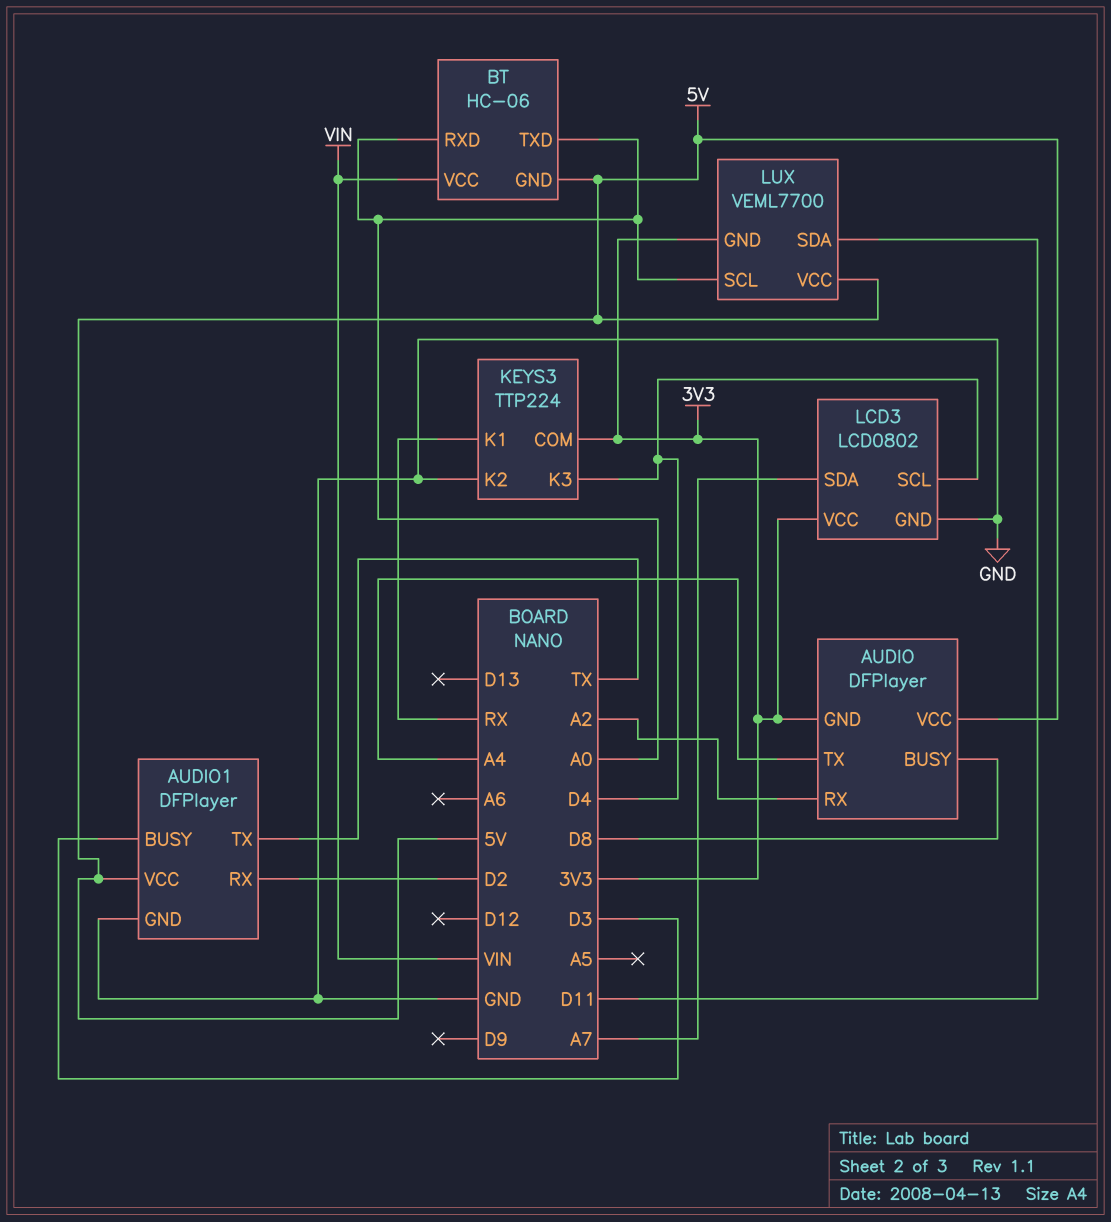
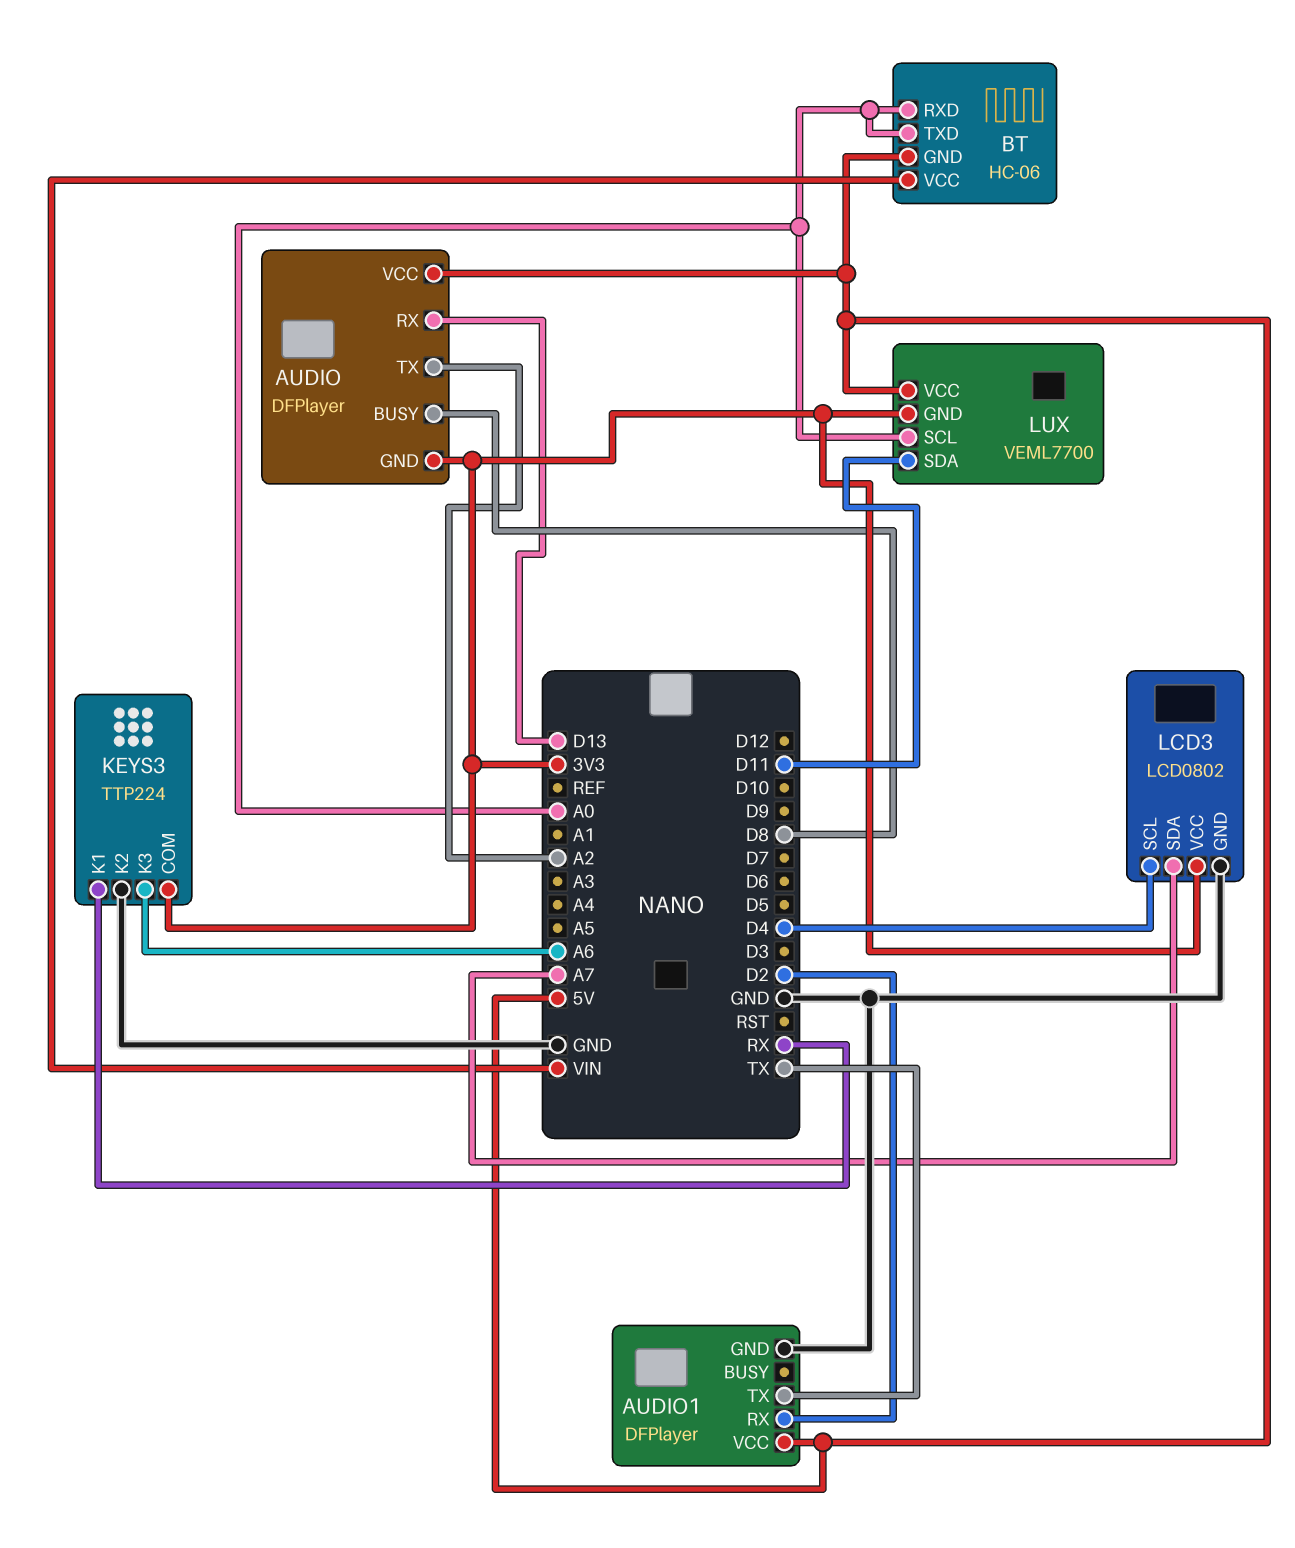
AUDIO pin RX: A2 -> D13
AUDIO pin TX: A4 -> A2
AUDIO1 pin BUSY: D3 -> none
KEYS3 pin K3: D4 -> A6

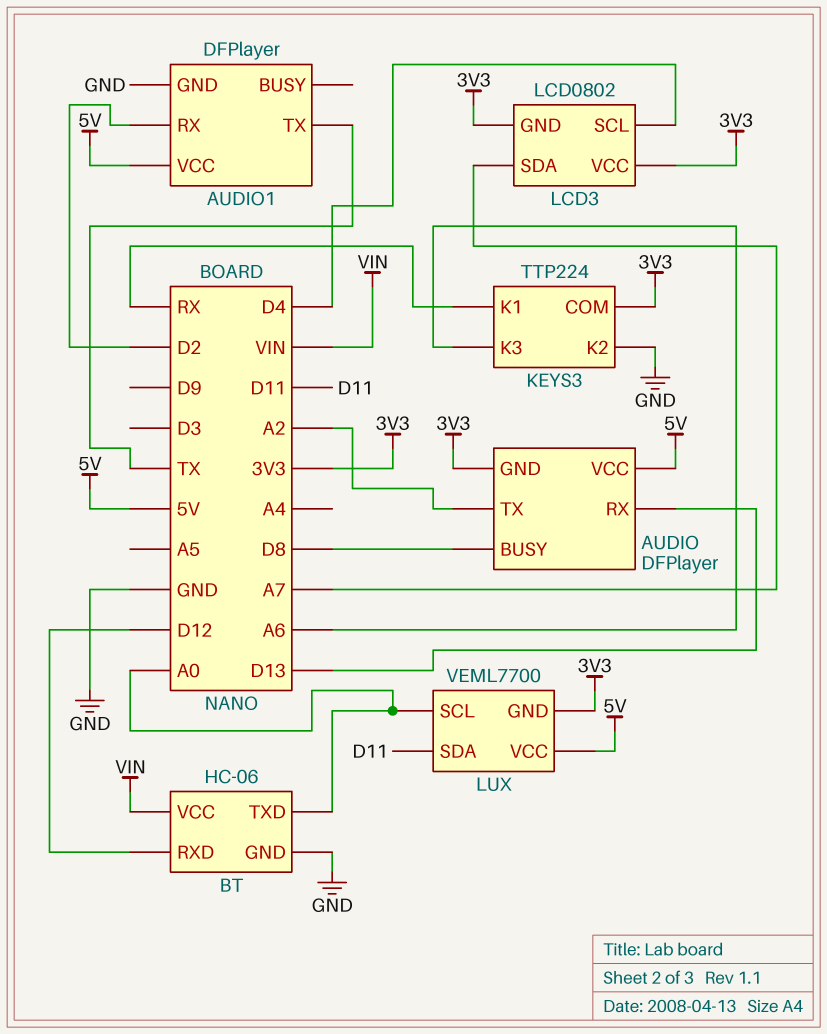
BT pin GND: 5V -> GND
BT pin RXD: A0 -> D12
LCD3 pin GND: GND -> 3V3

